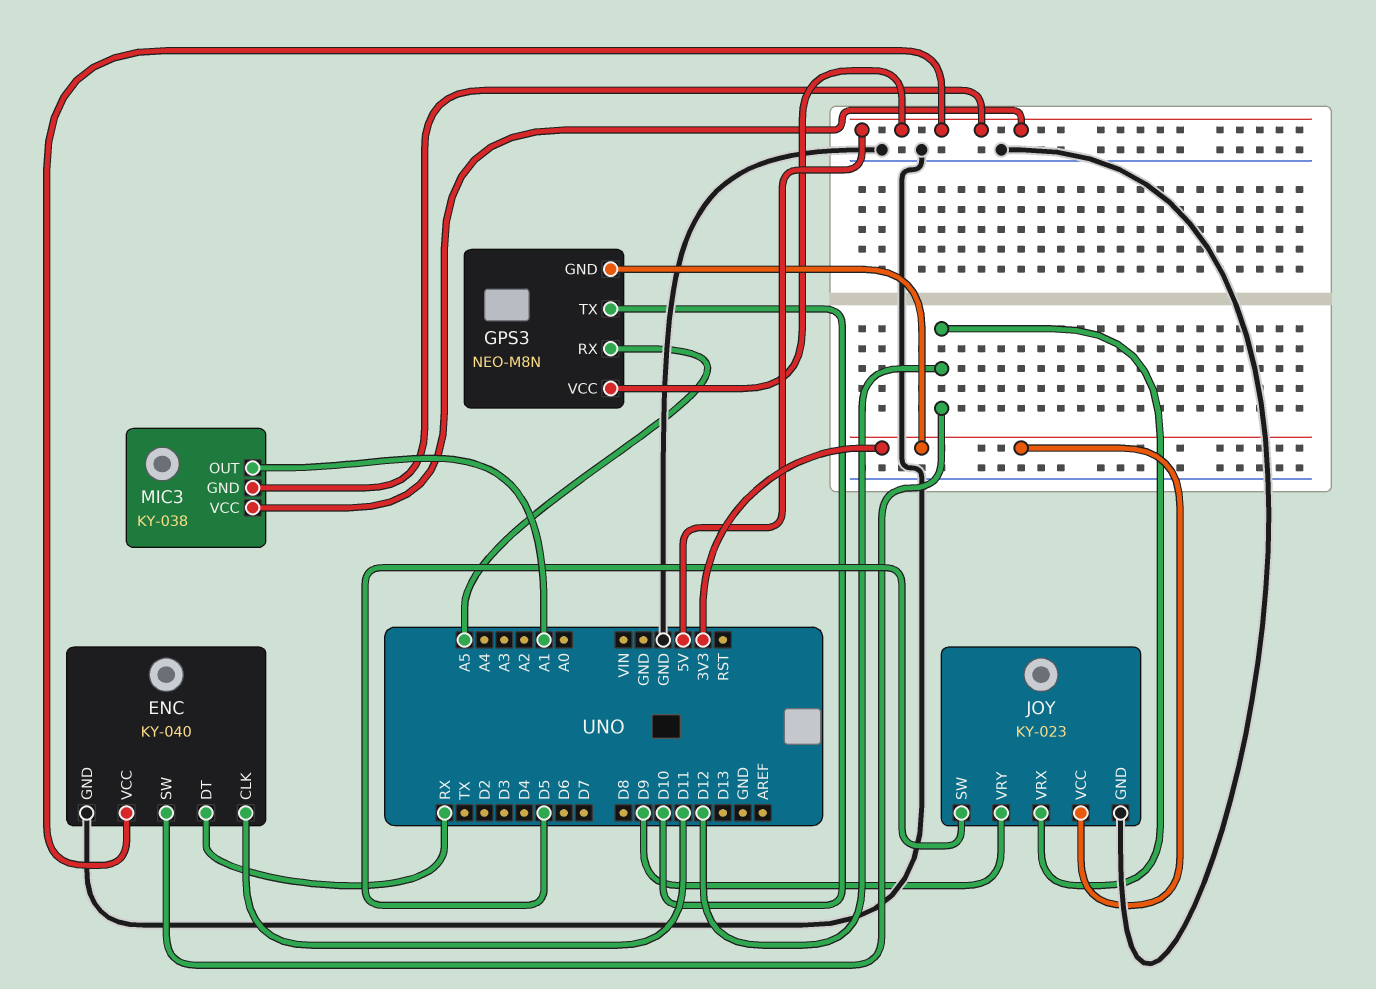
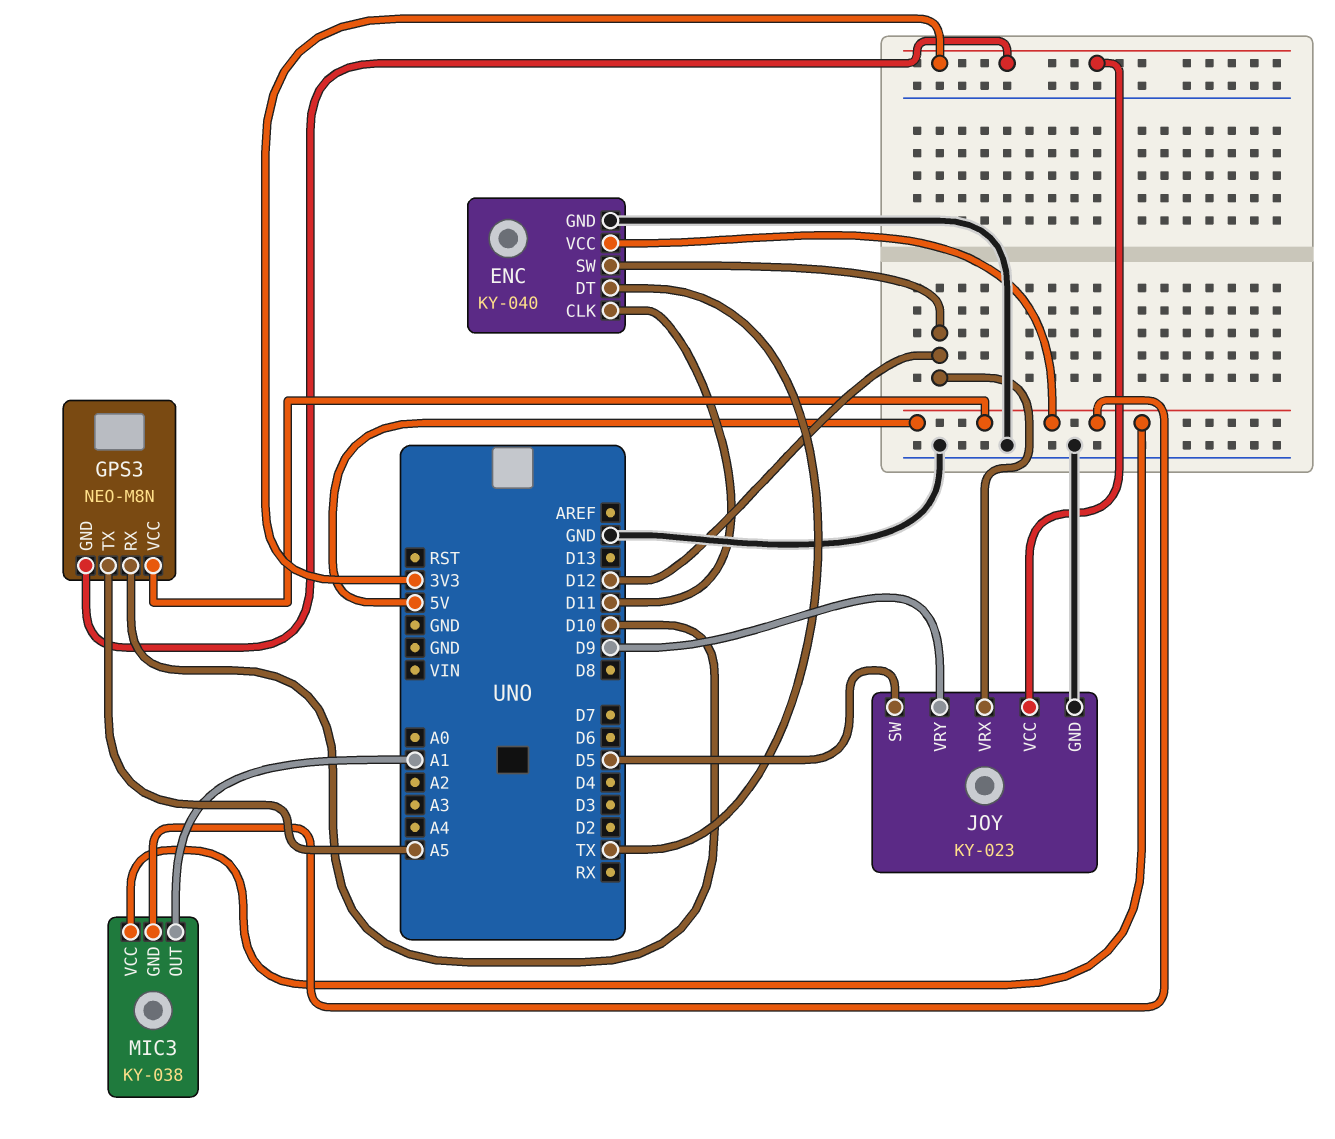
ENC pin DT: RX -> TX
GPS3 pin RX: A5 -> D10
GPS3 pin TX: D10 -> A5

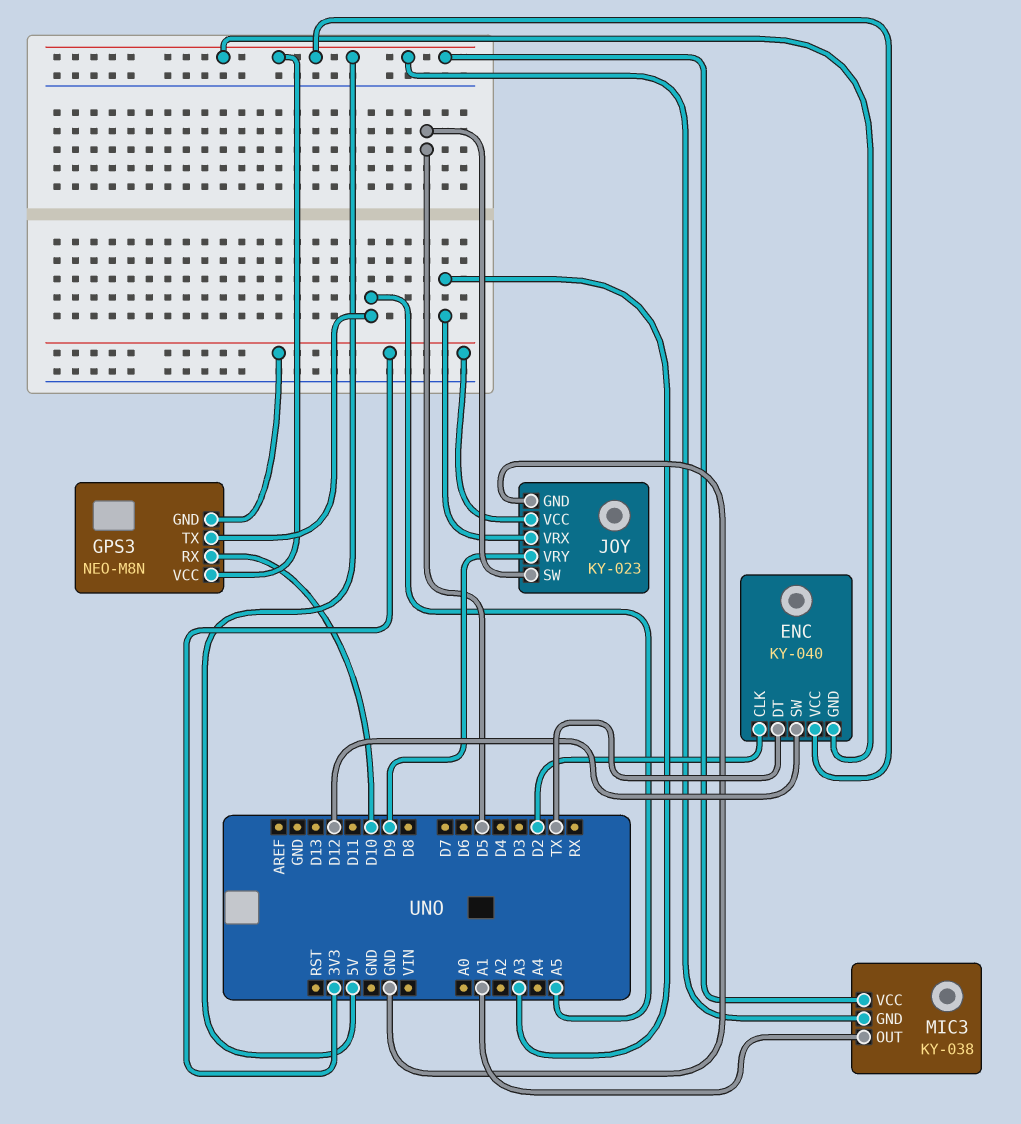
ENC pin CLK: D11 -> D2
ENC pin GND: GND -> 5V
JOY pin VRX: D12 -> A3

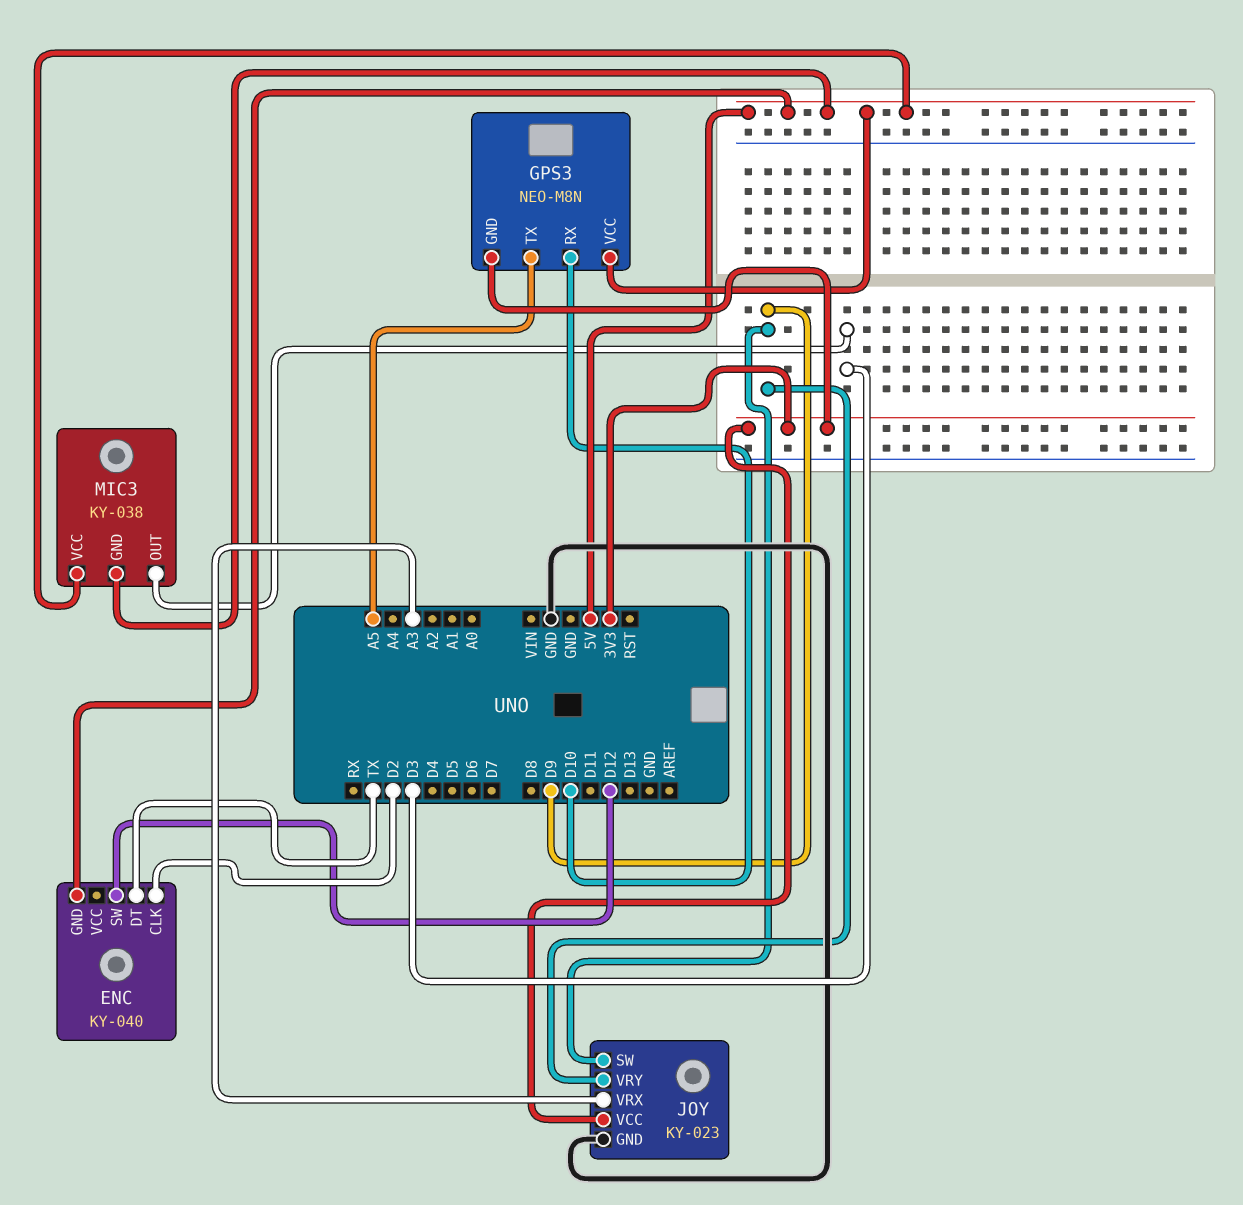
ENC pin VCC: 5V -> none
JOY pin SW: D5 -> D9
MIC3 pin OUT: A1 -> D3

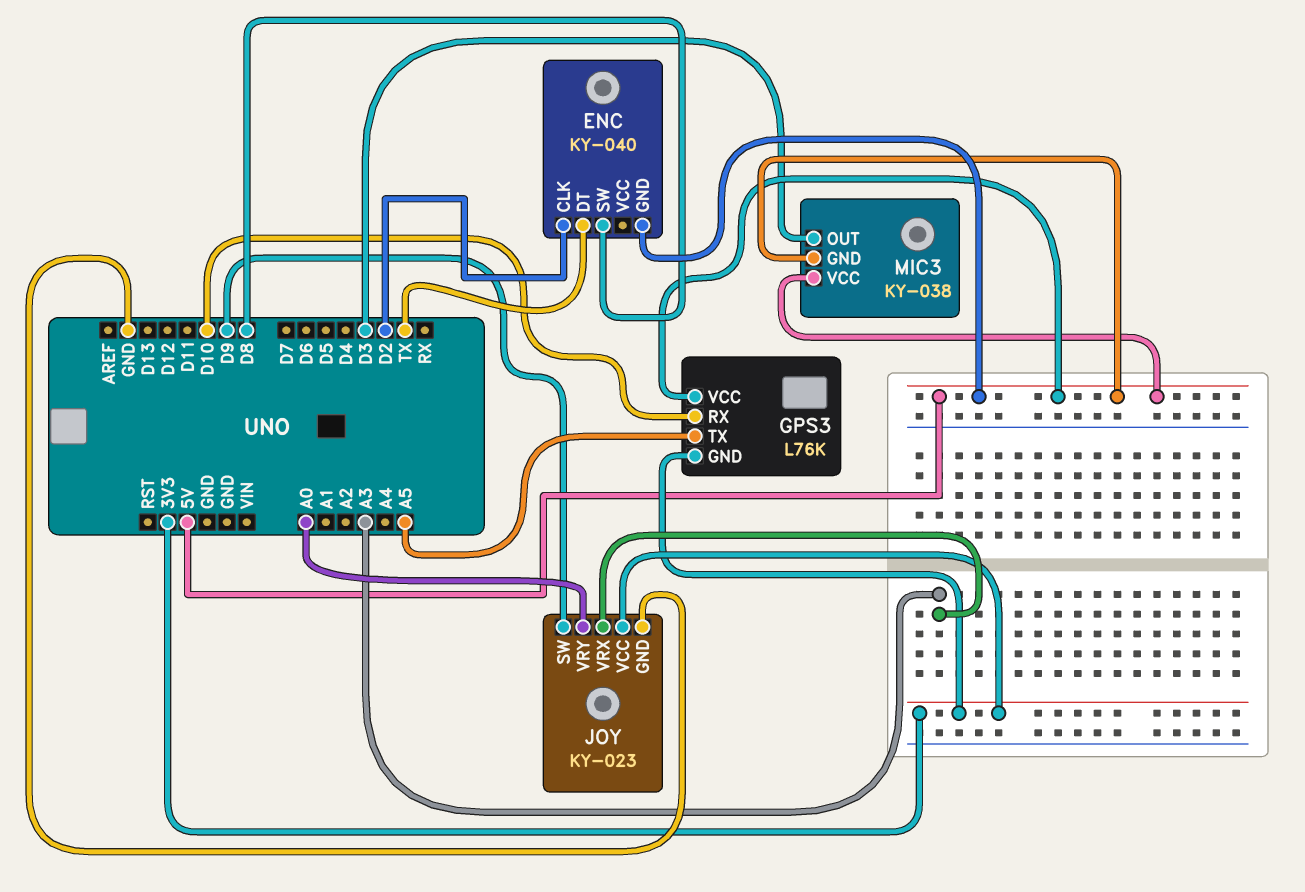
ENC pin SW: D12 -> D8
GPS3: NEO-M8N -> L76K
JOY pin VRY: D9 -> A0

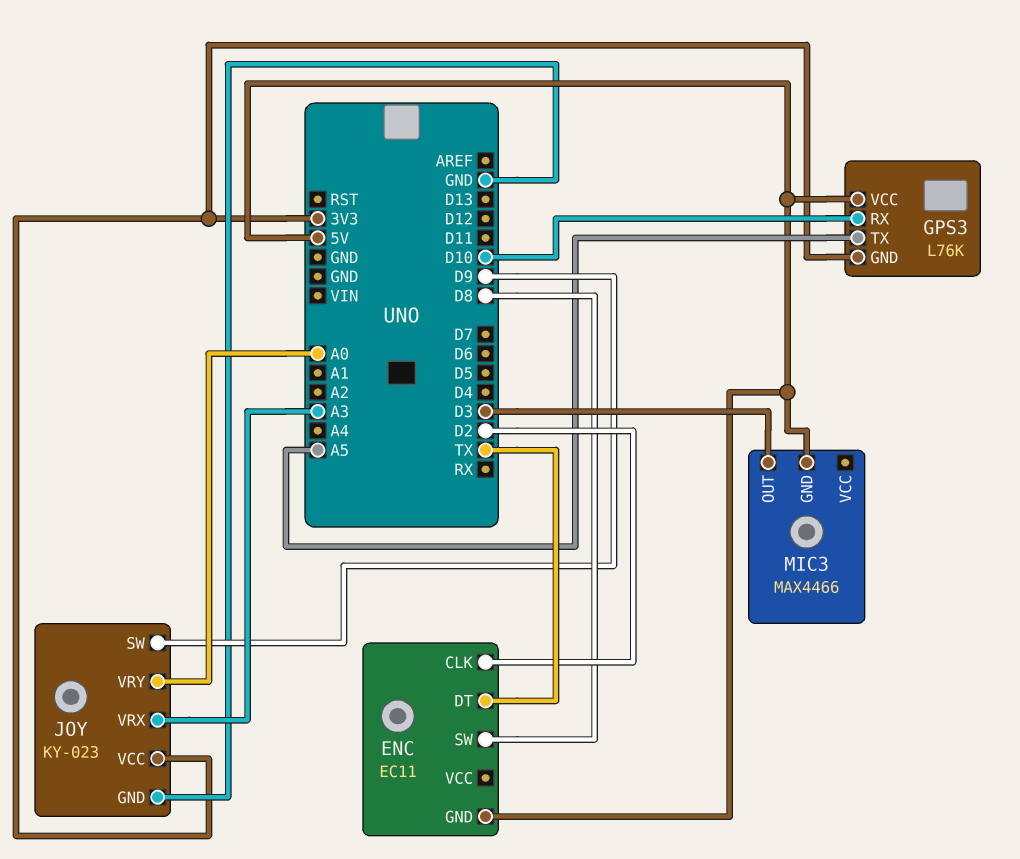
ENC: KY-040 -> EC11
MIC3: KY-038 -> MAX4466
MIC3 pin VCC: 5V -> none

